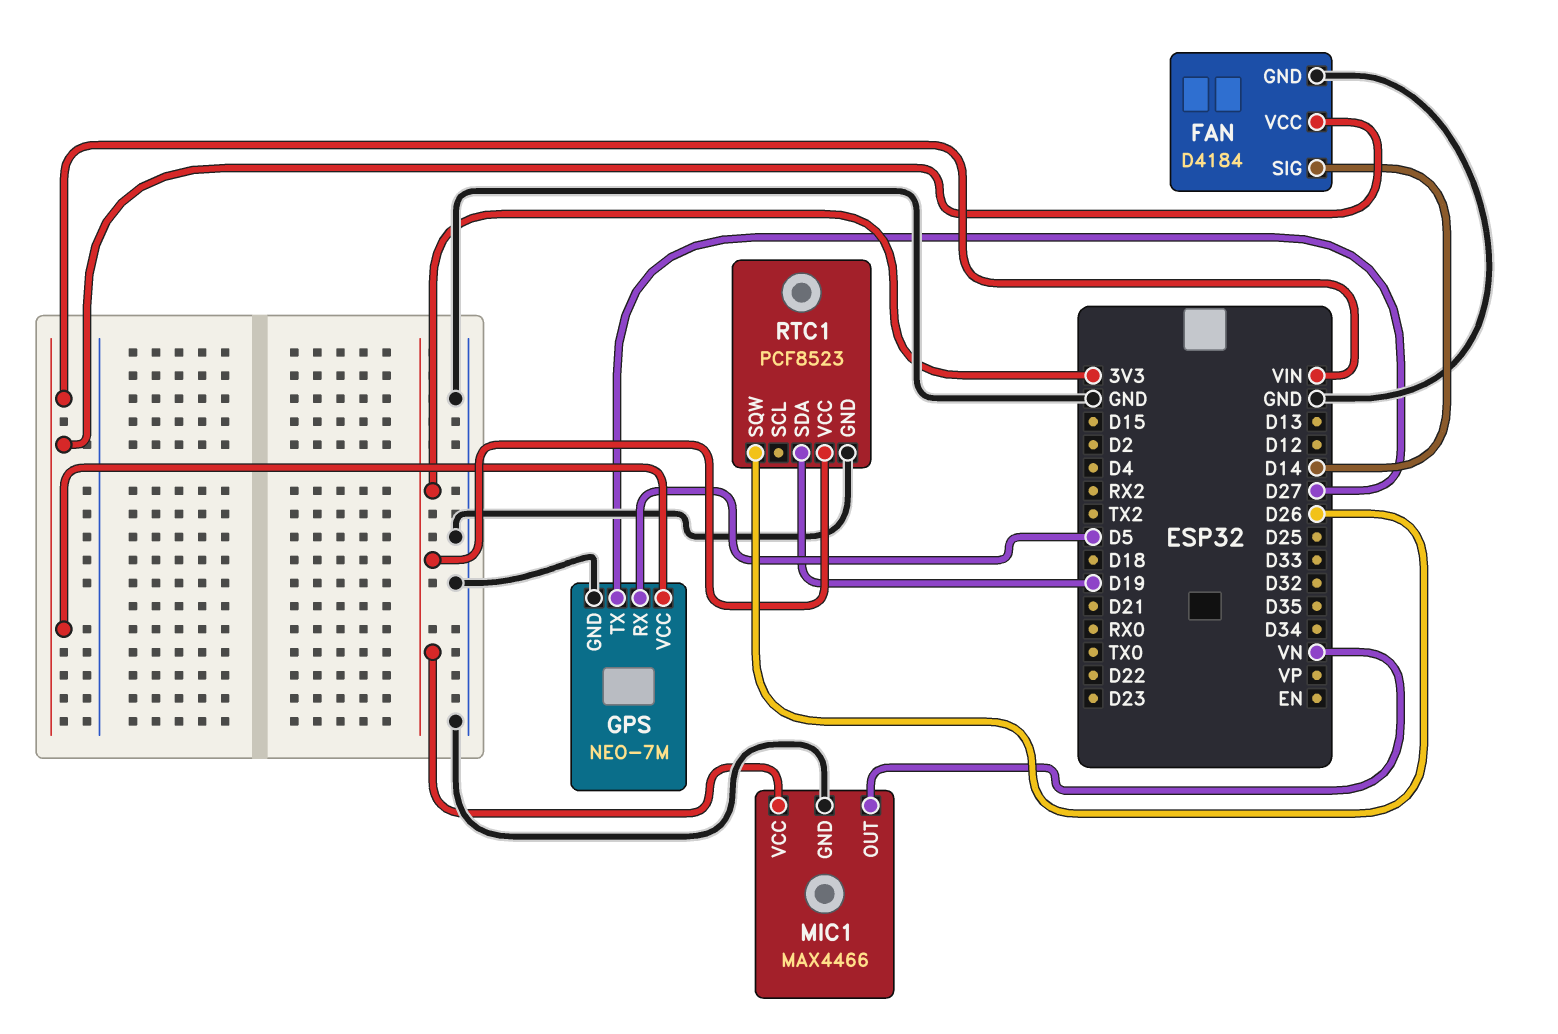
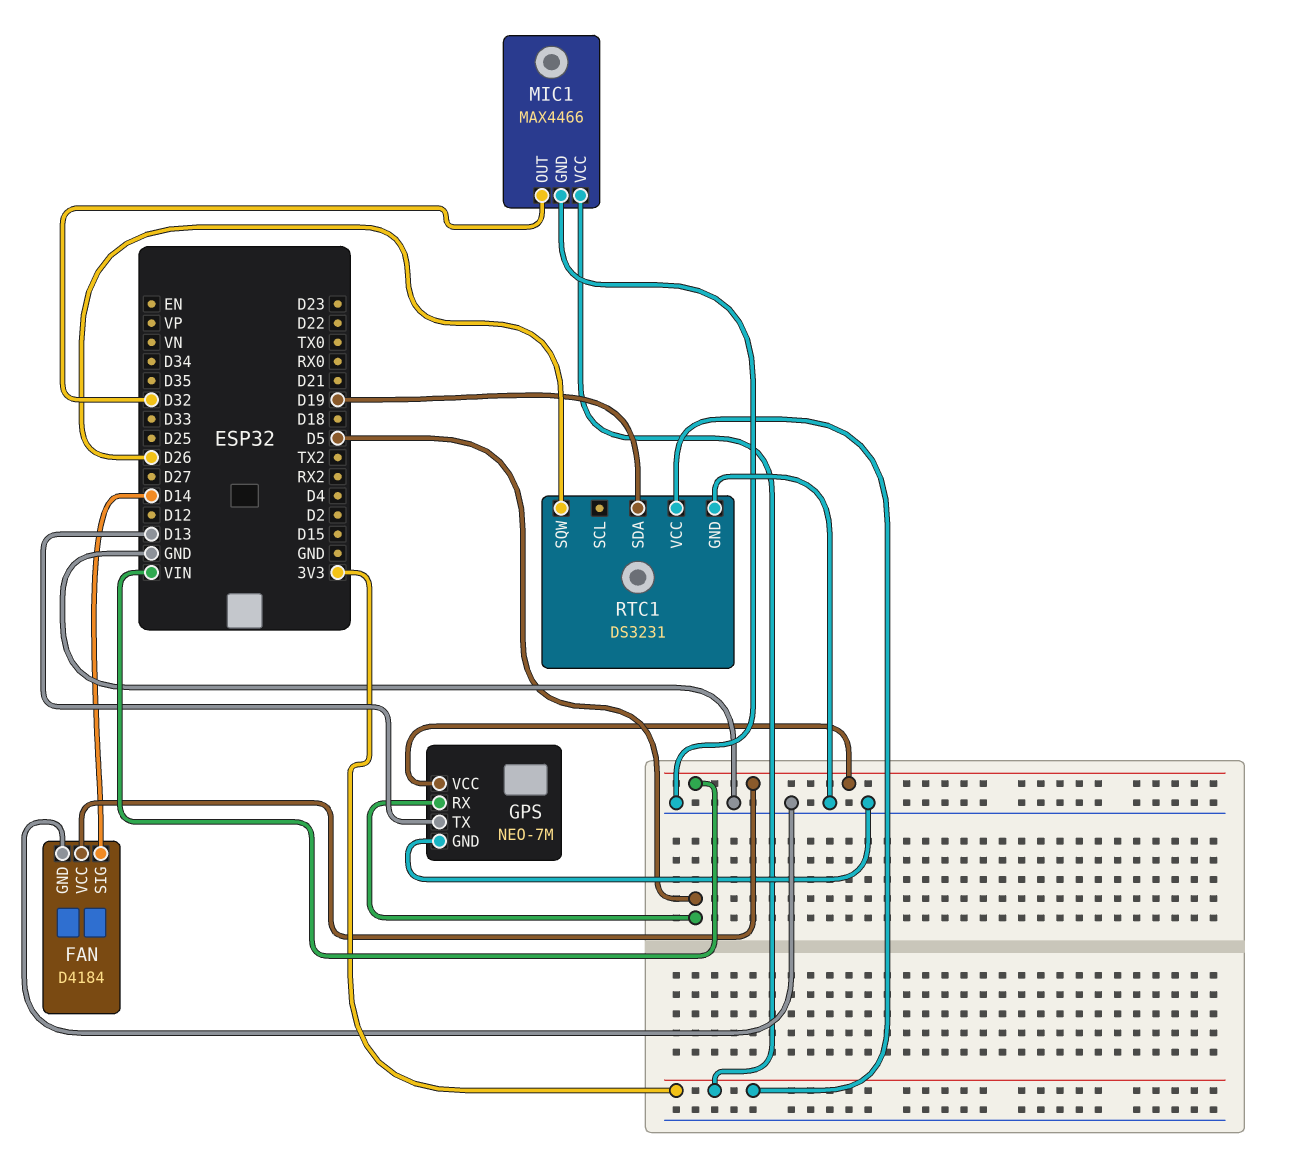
GPS pin TX: D27 -> D13
MIC1 pin OUT: VN -> D32
RTC1: PCF8523 -> DS3231

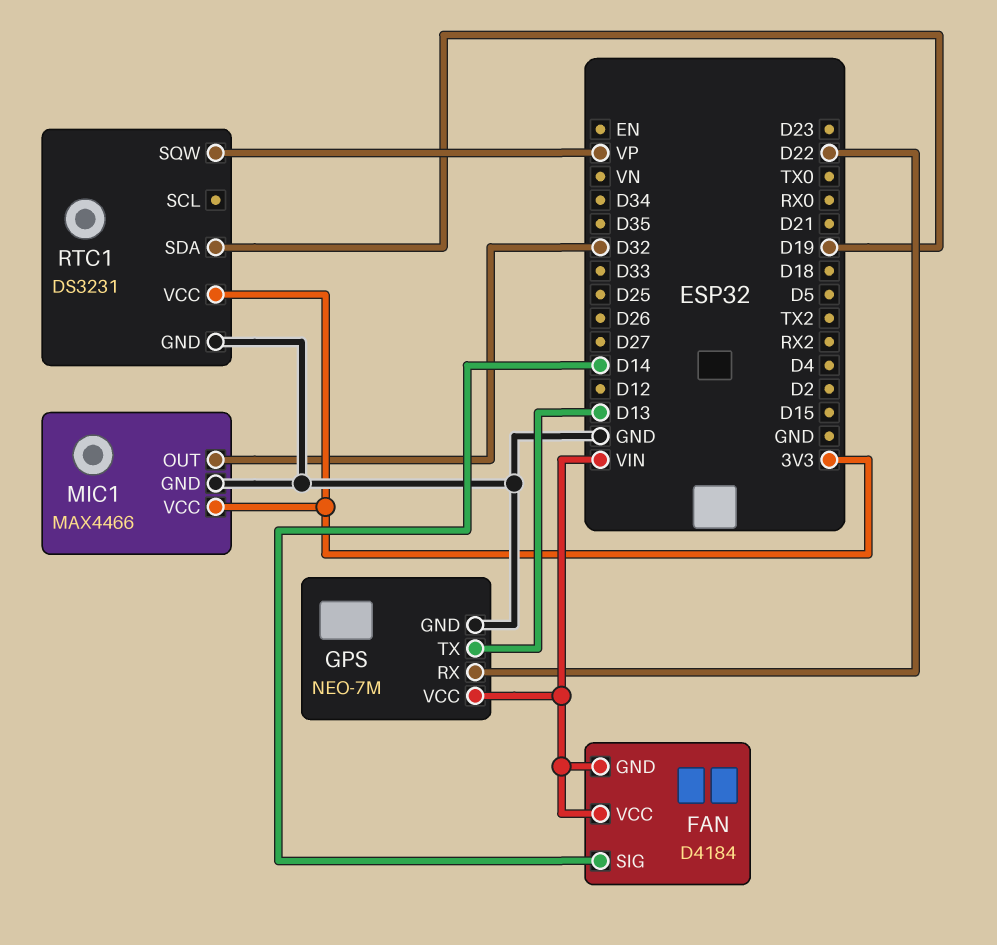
FAN pin GND: GND -> VIN
GPS pin RX: D5 -> D22
RTC1 pin SQW: D26 -> VP

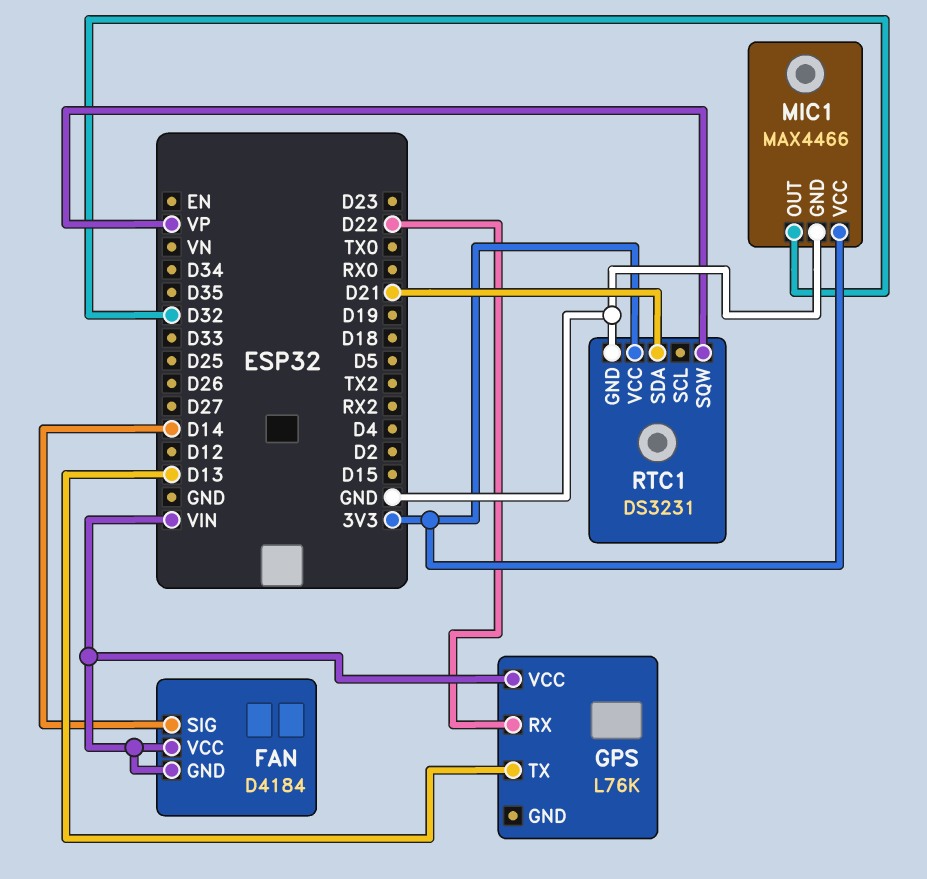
GPS: NEO-7M -> L76K
GPS pin GND: GND -> none
RTC1 pin SDA: D19 -> D21

